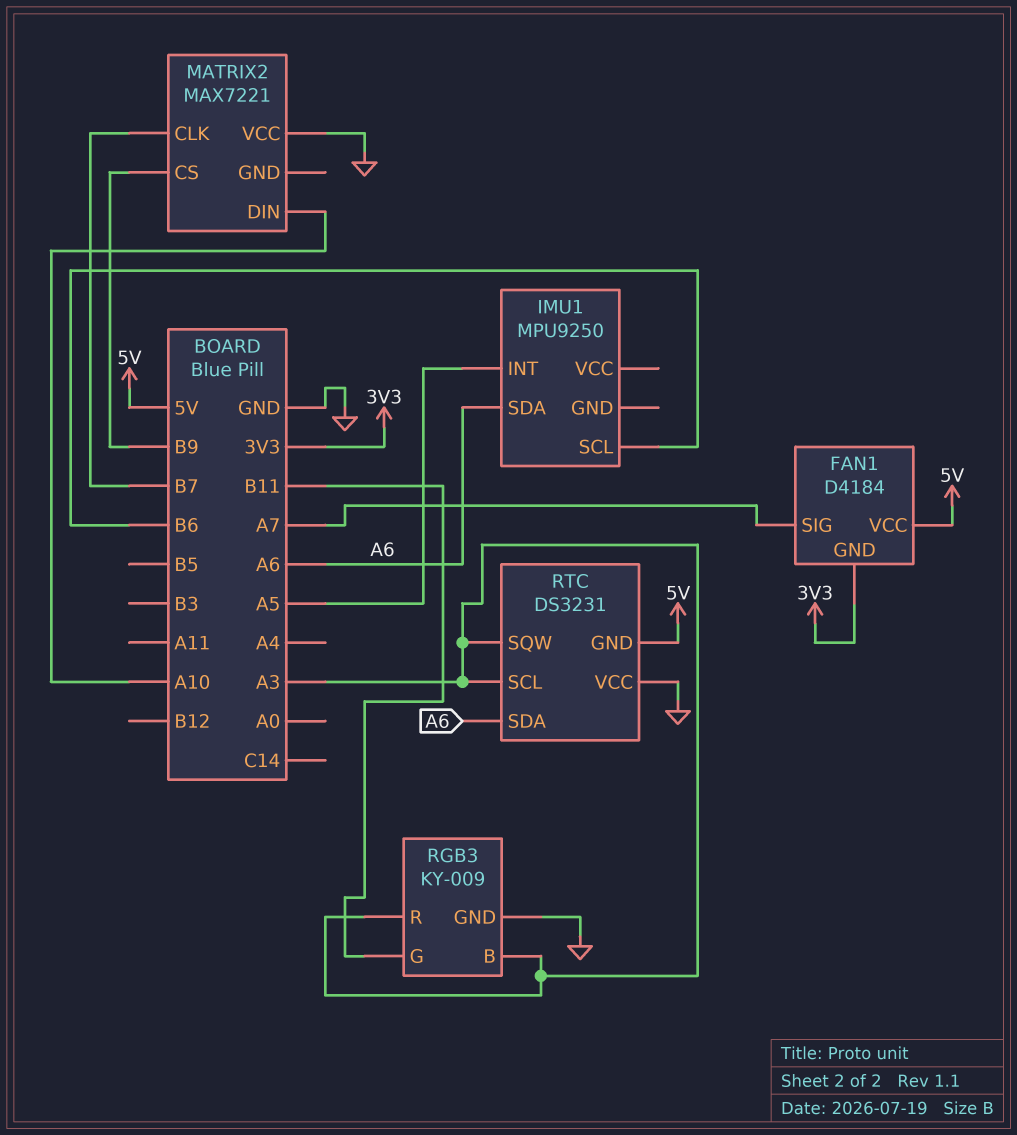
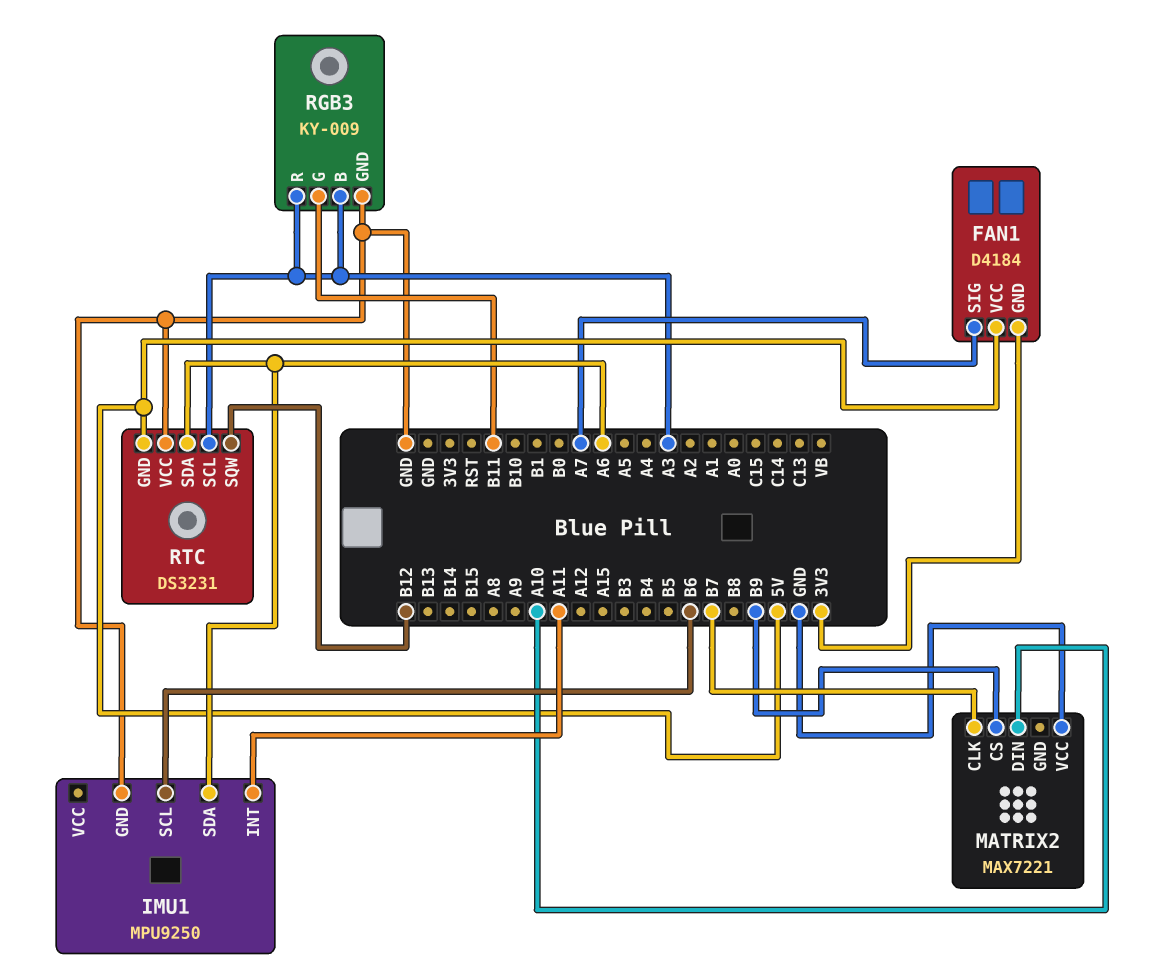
IMU1 pin GND: none -> GND
IMU1 pin INT: A5 -> A11
RTC pin SQW: A3 -> B12

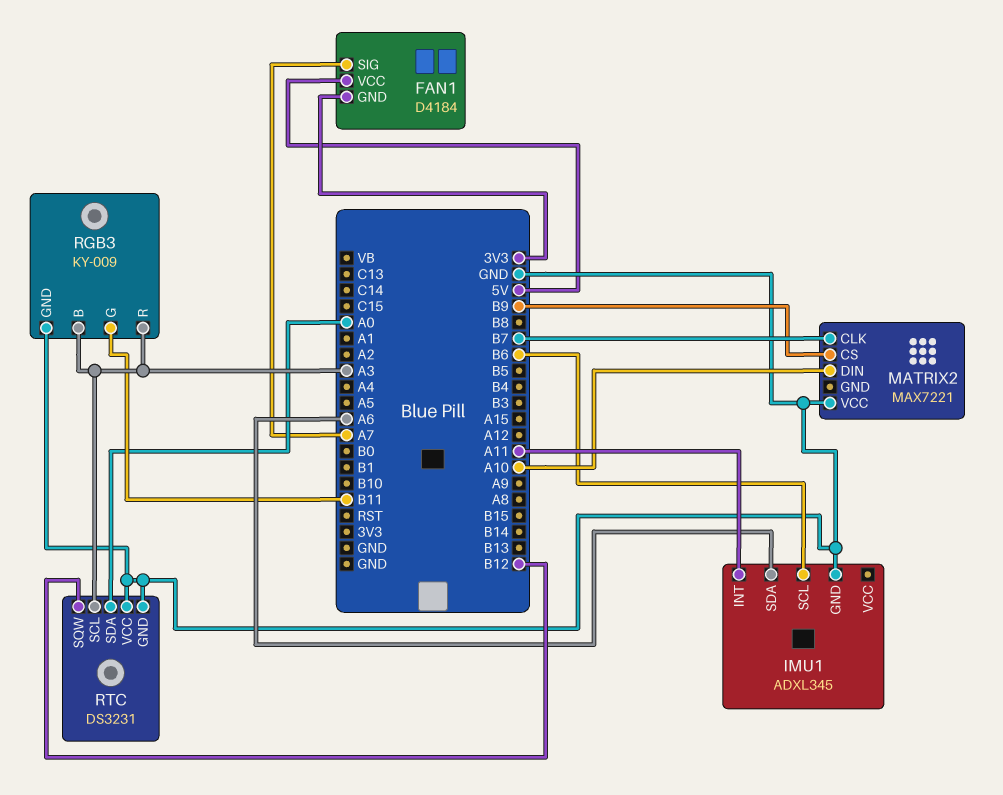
IMU1: MPU9250 -> ADXL345
RTC pin GND: 5V -> GND
RTC pin SDA: A6 -> A0

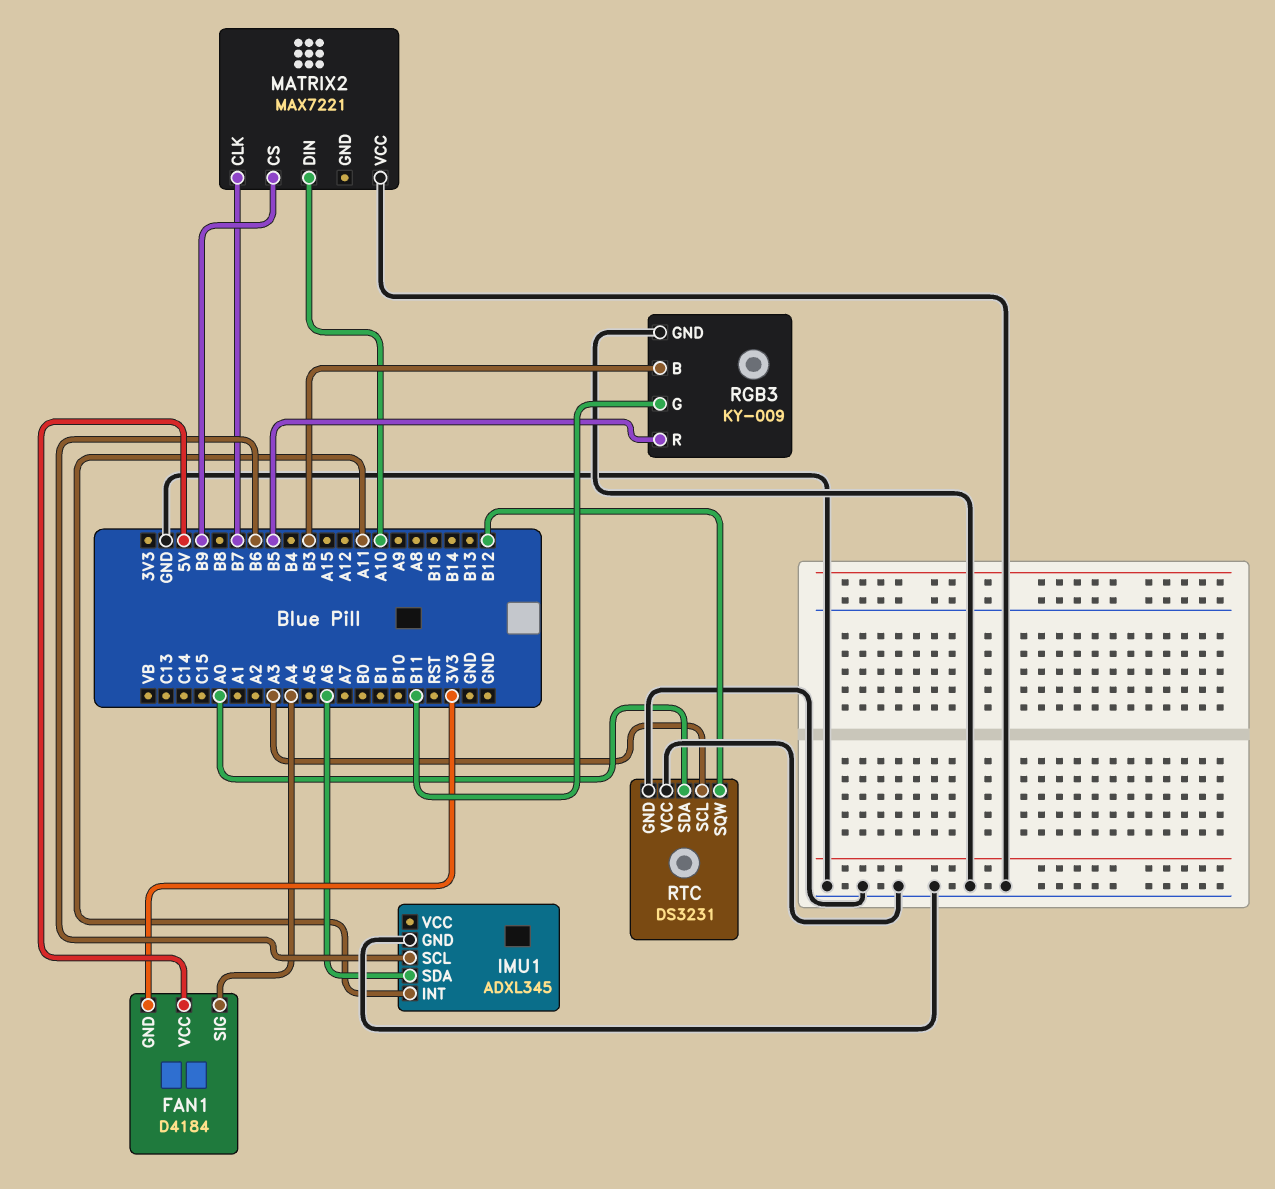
FAN1 pin SIG: A7 -> A4
RGB3 pin B: A3 -> B3
RGB3 pin R: A3 -> B5

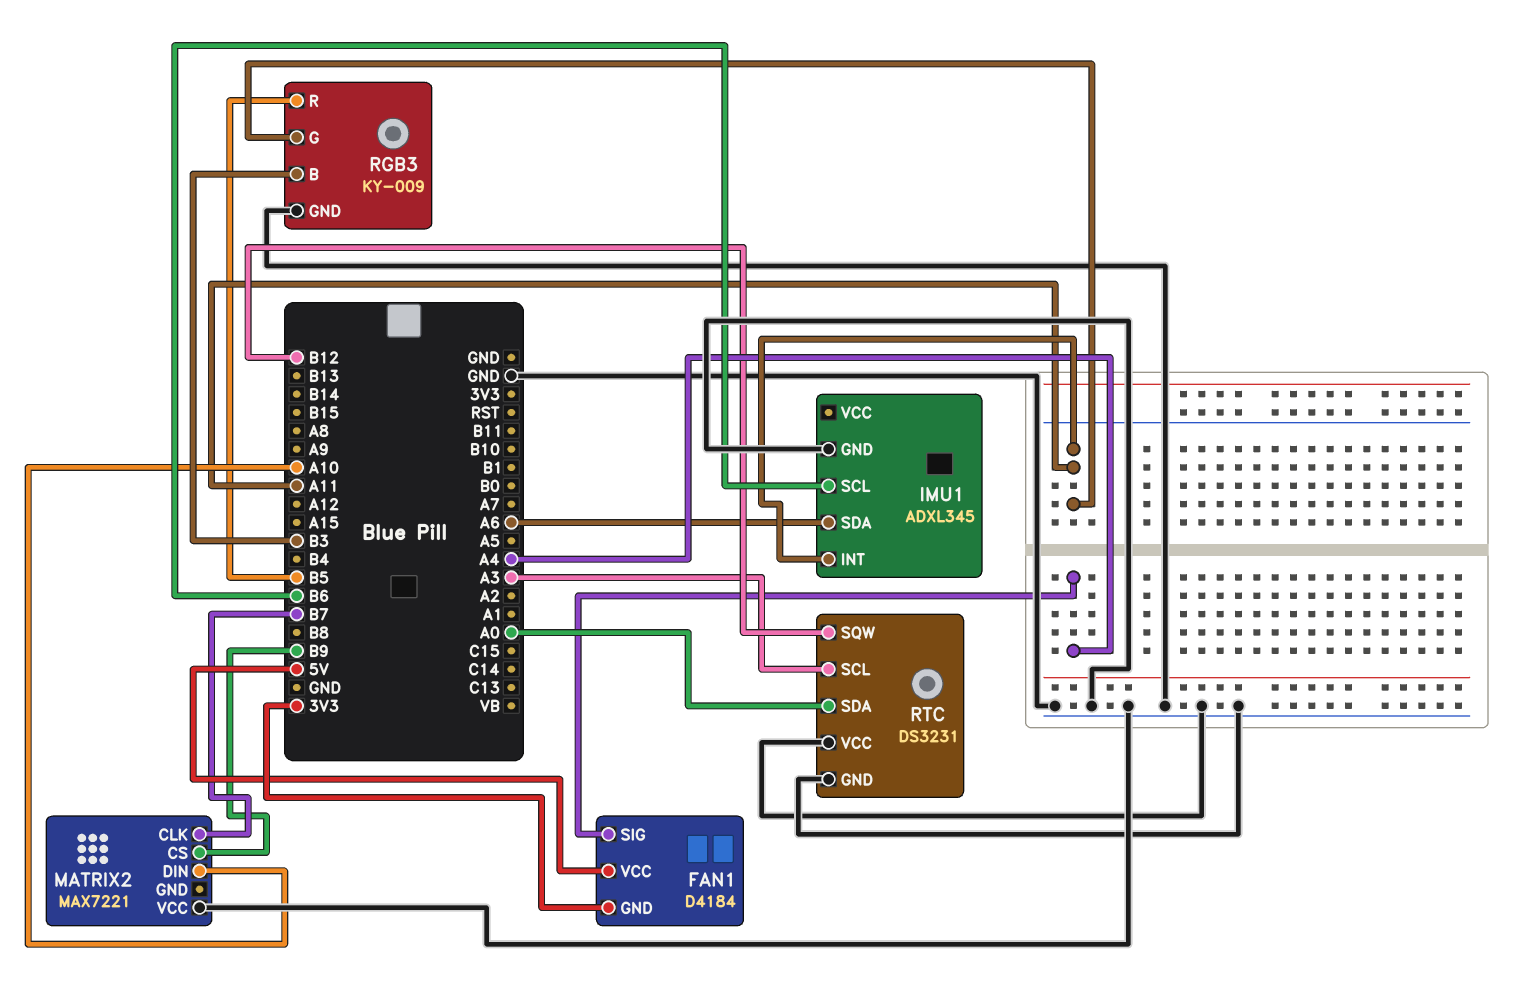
RGB3 pin G: B11 -> A11

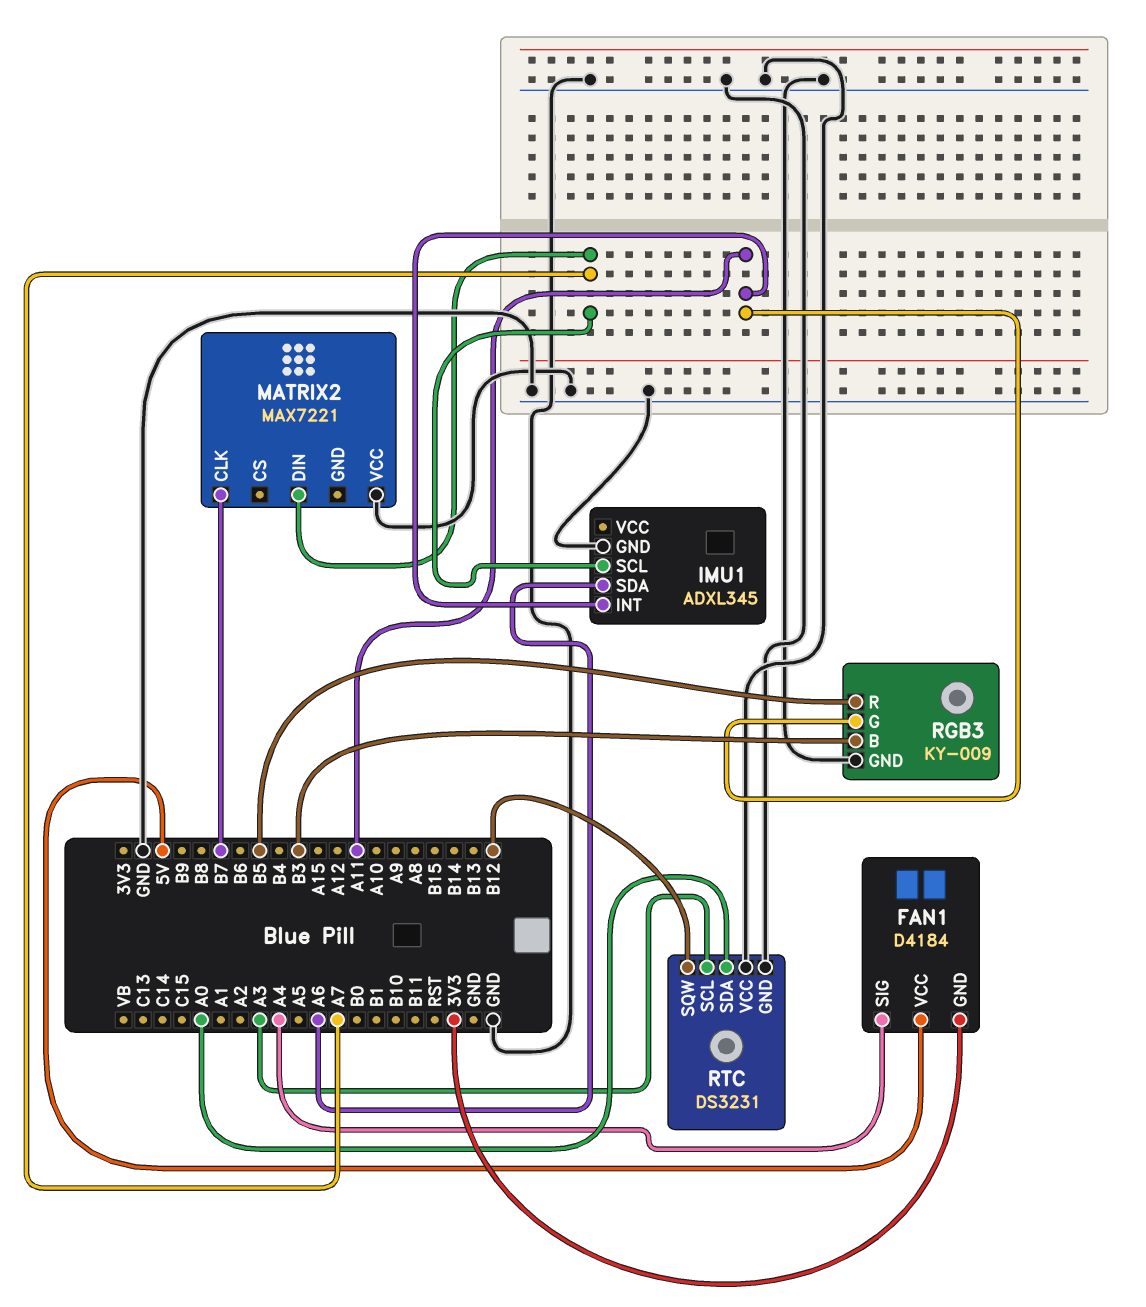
IMU1 pin SCL: B6 -> A7
MATRIX2 pin CS: B9 -> none
MATRIX2 pin DIN: A10 -> A7

